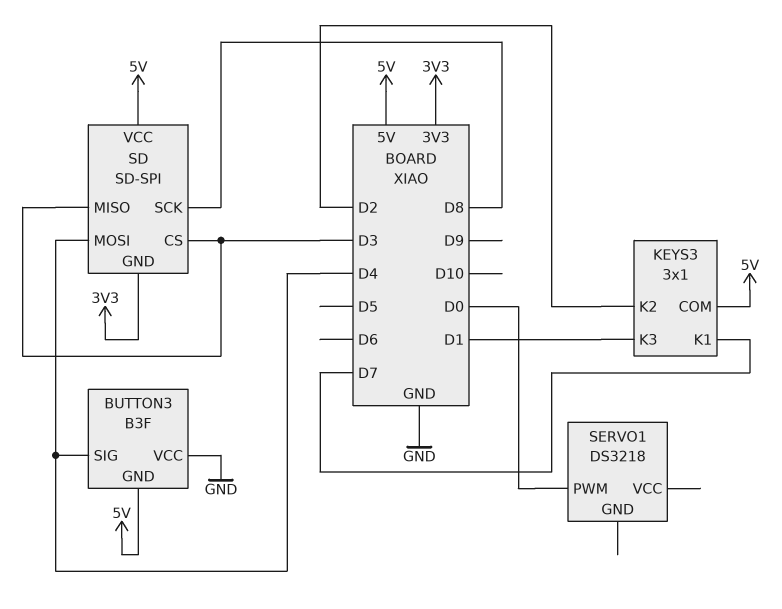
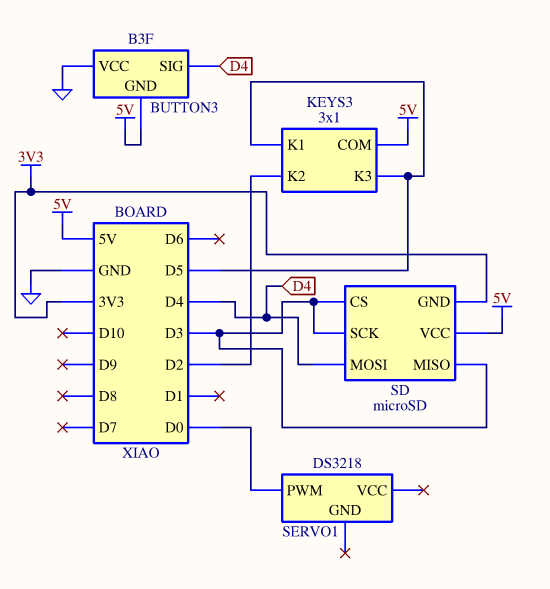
KEYS3 pin K1: D7 -> D5
KEYS3 pin K3: D1 -> D5
SD: SD-SPI -> microSD
SD pin SCK: D8 -> D3

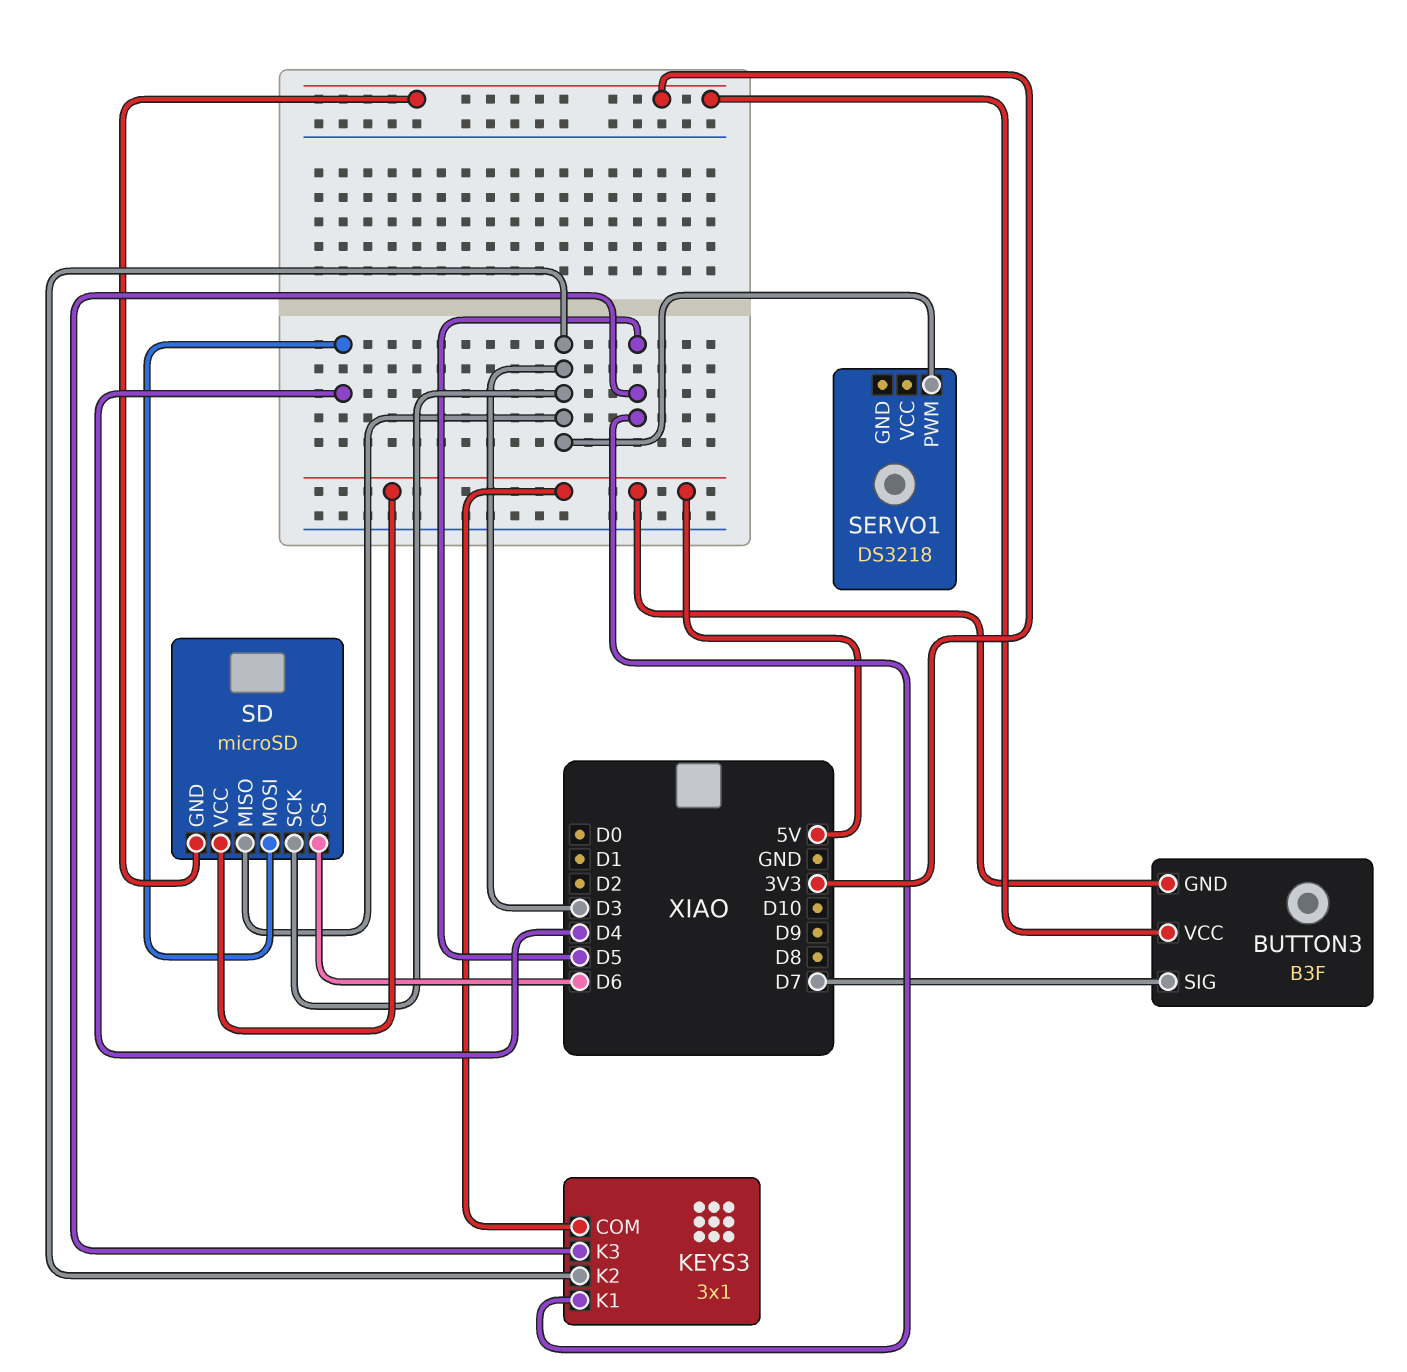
BUTTON3 pin SIG: D4 -> D7
BUTTON3 pin VCC: GND -> 3V3
KEYS3 pin K2: D2 -> D3
SD pin CS: D3 -> D6
SERVO1 pin PWM: D0 -> D3

